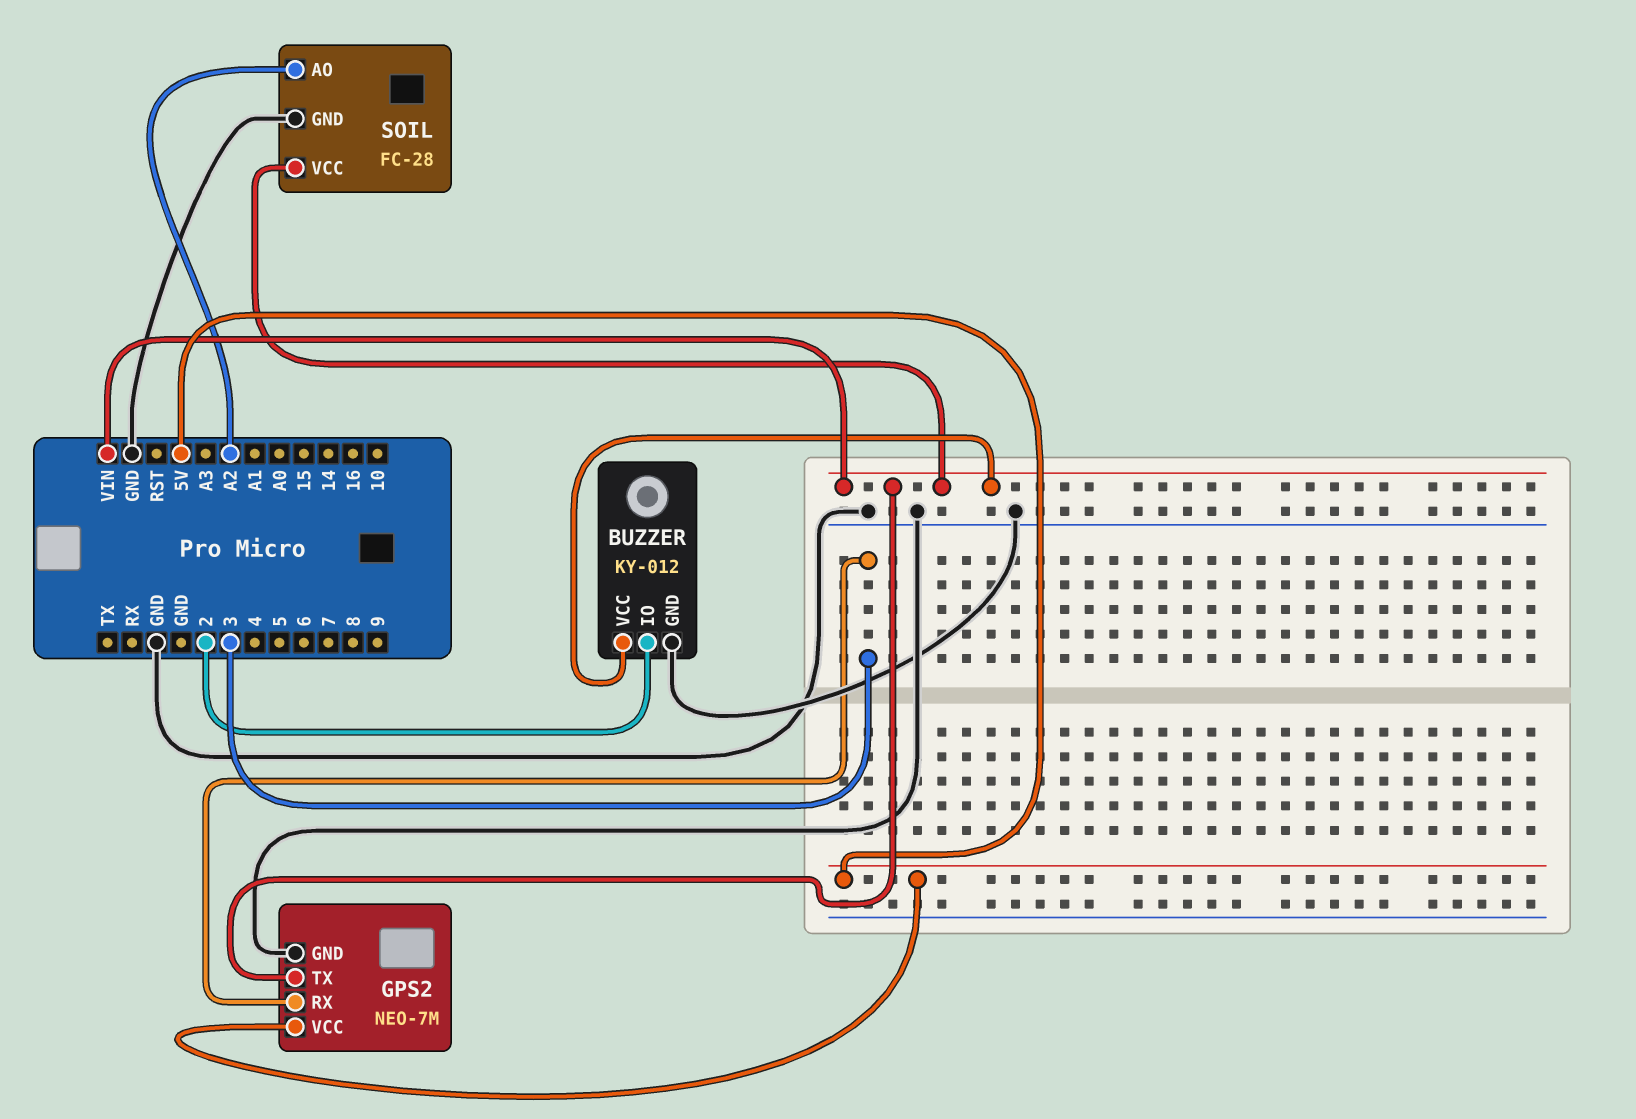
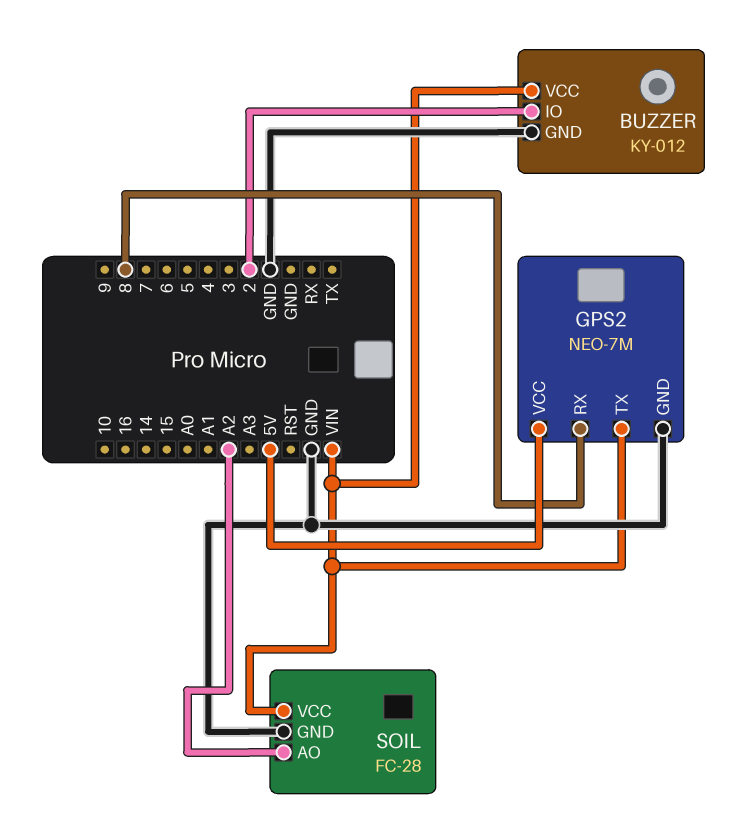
GPS2 pin RX: 3 -> 8

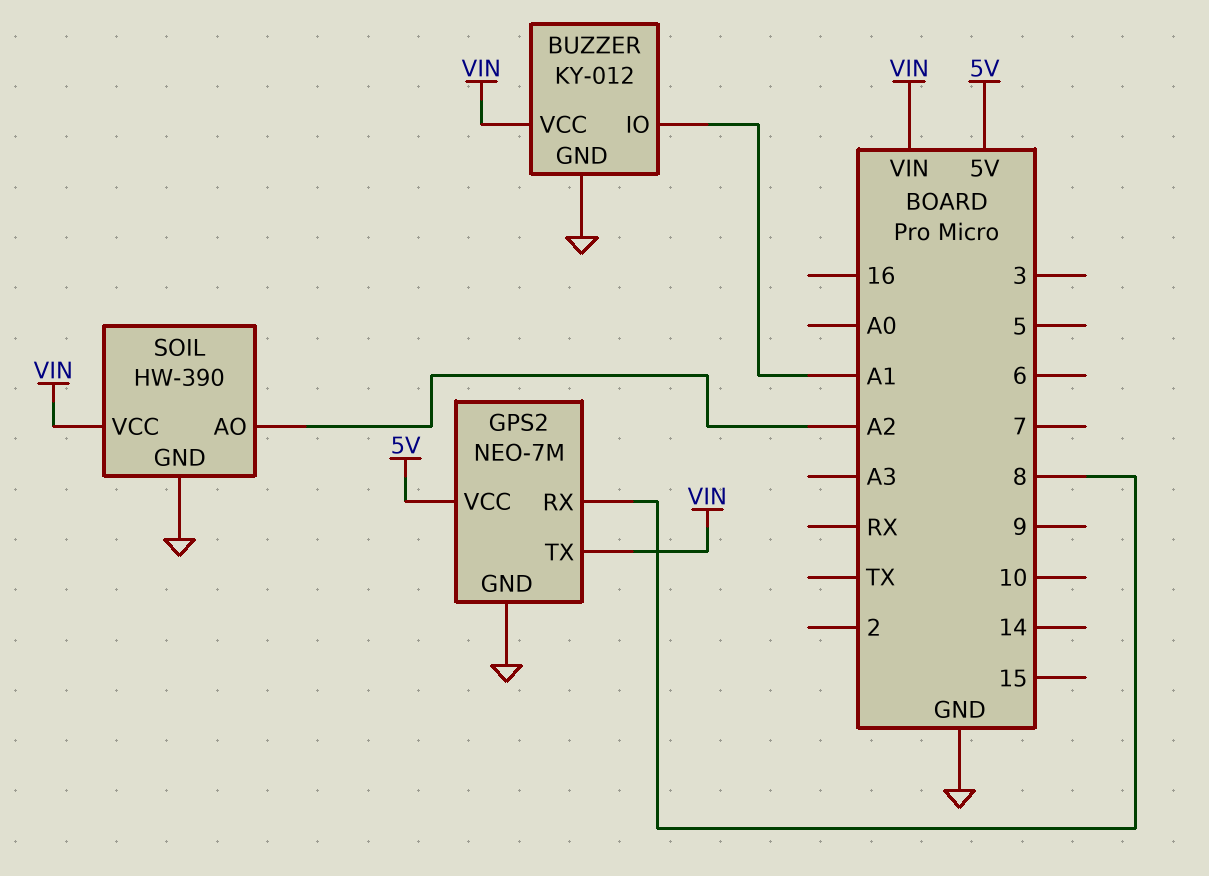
BUZZER pin IO: 2 -> A1
SOIL: FC-28 -> HW-390

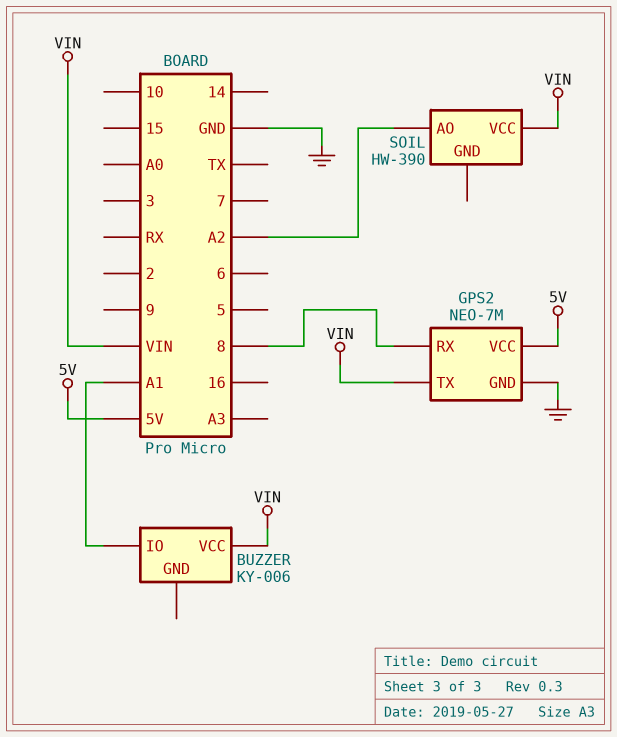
BUZZER: KY-012 -> KY-006
BUZZER pin GND: GND -> none
SOIL pin GND: GND -> none

